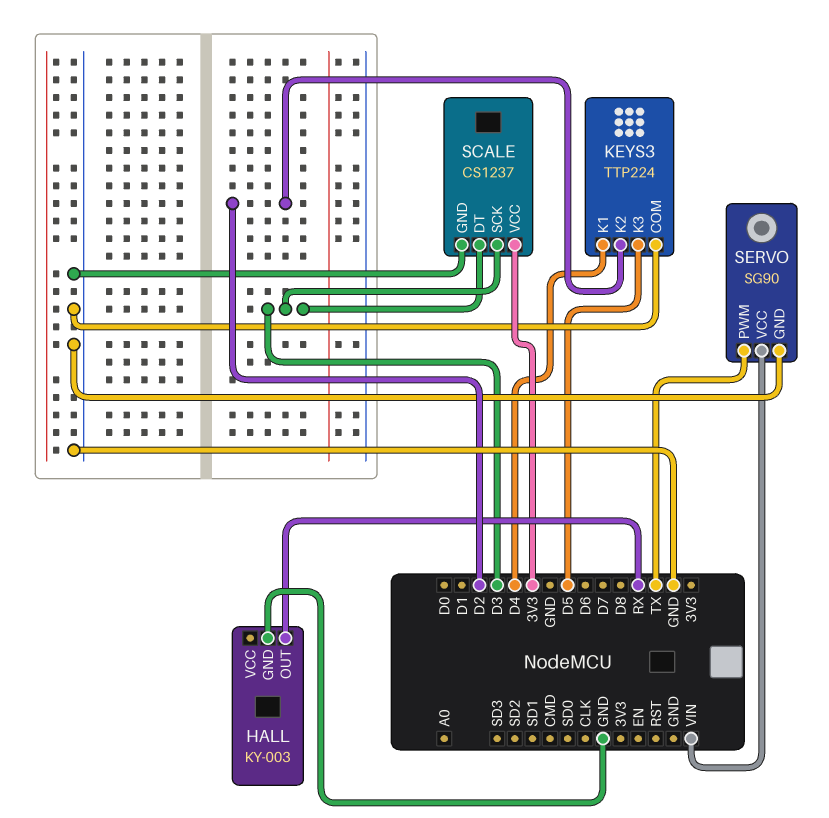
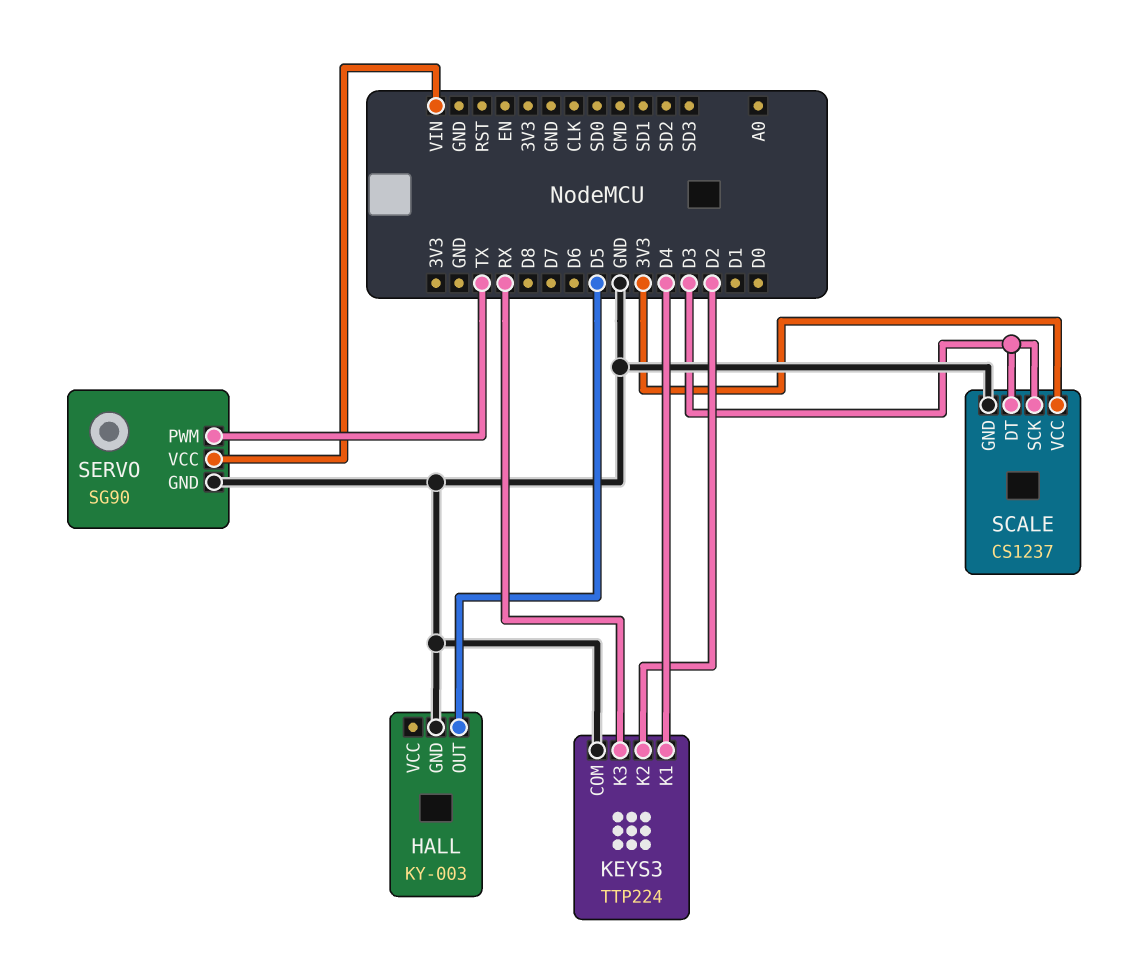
HALL pin OUT: RX -> D5
KEYS3 pin K3: D5 -> RX

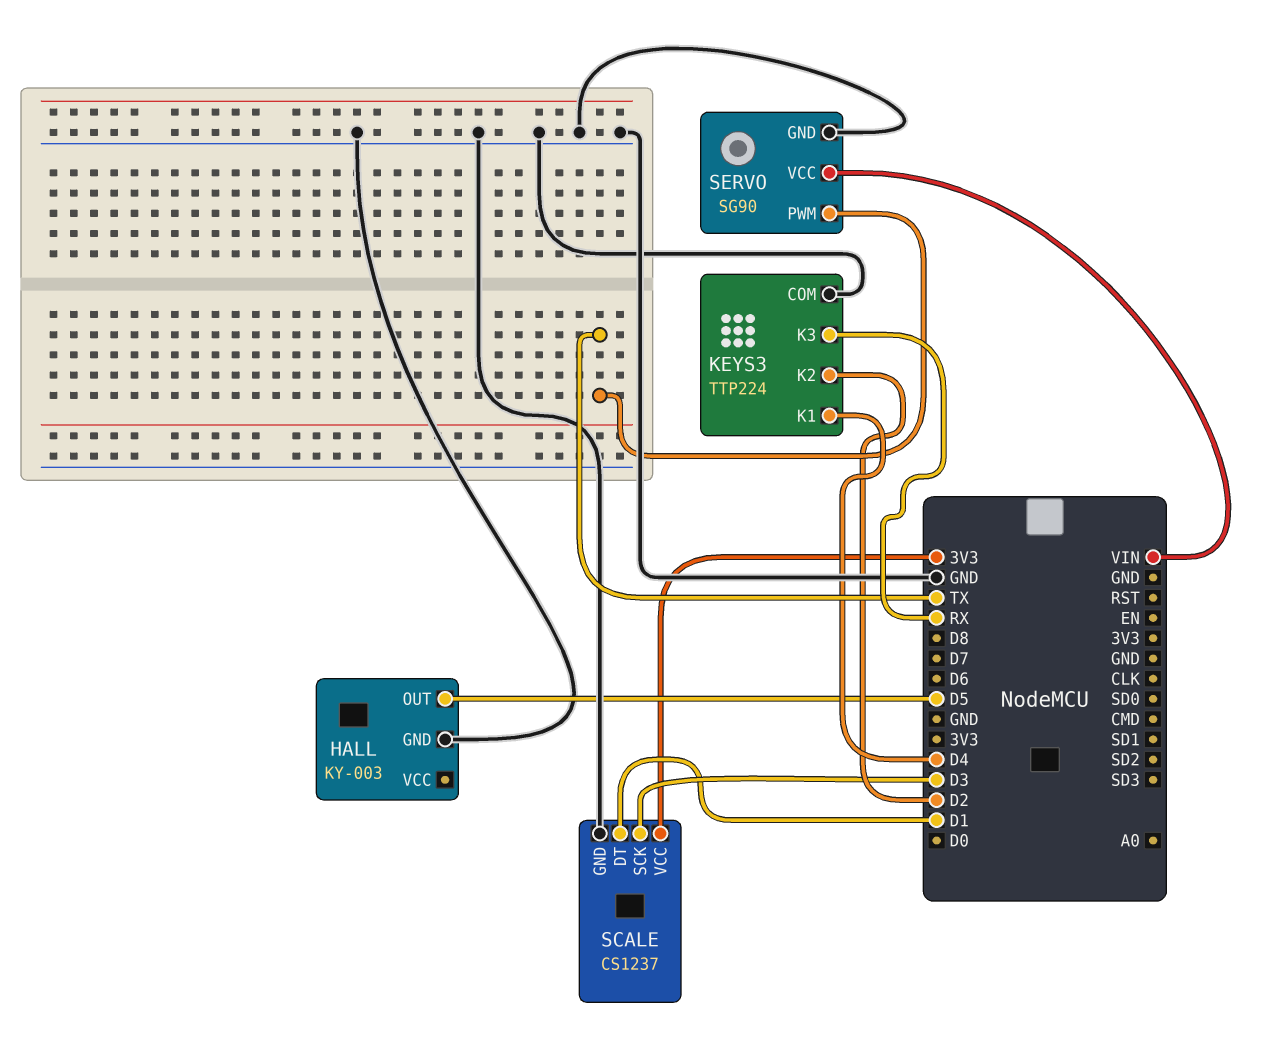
SCALE pin DT: D3 -> D1

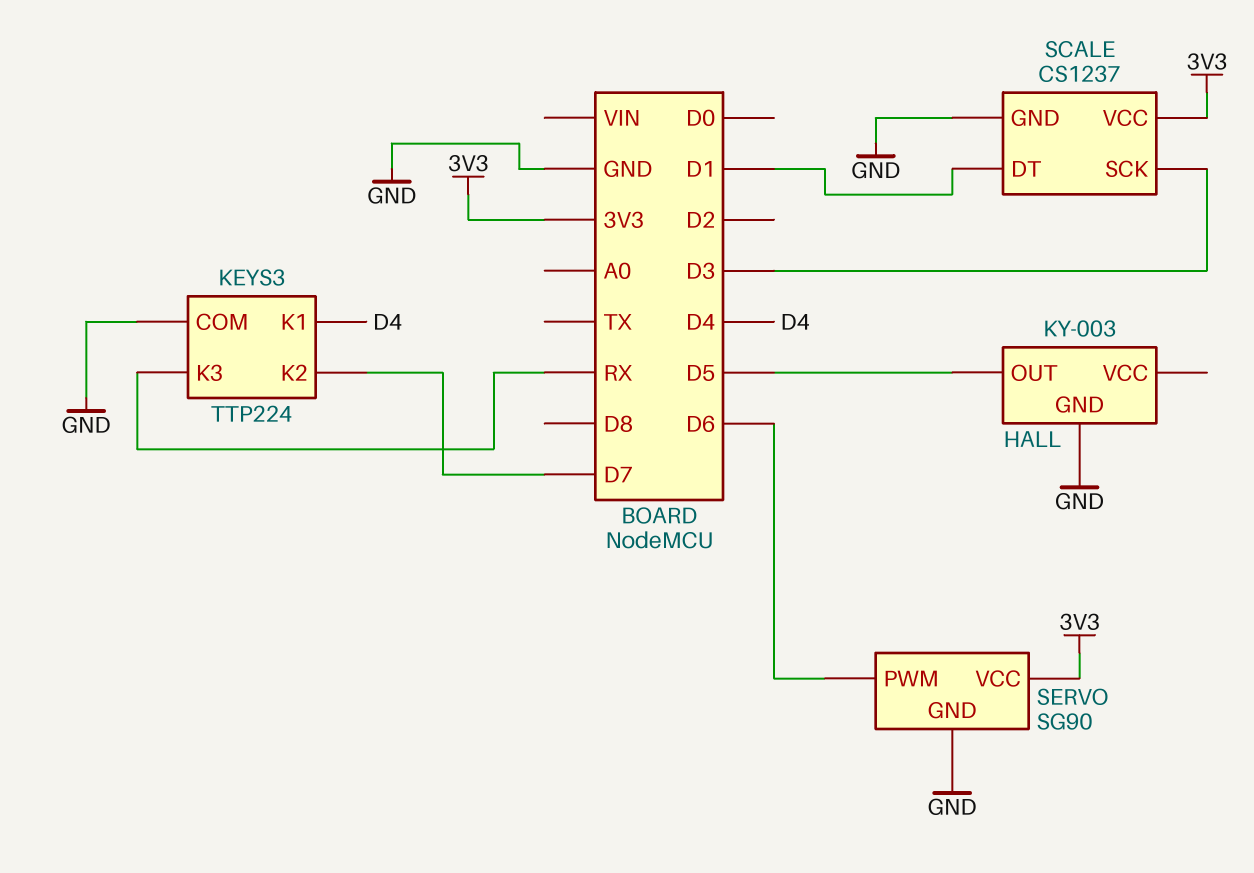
KEYS3 pin K2: D2 -> D7
SERVO pin PWM: TX -> D6
SERVO pin VCC: VIN -> 3V3

